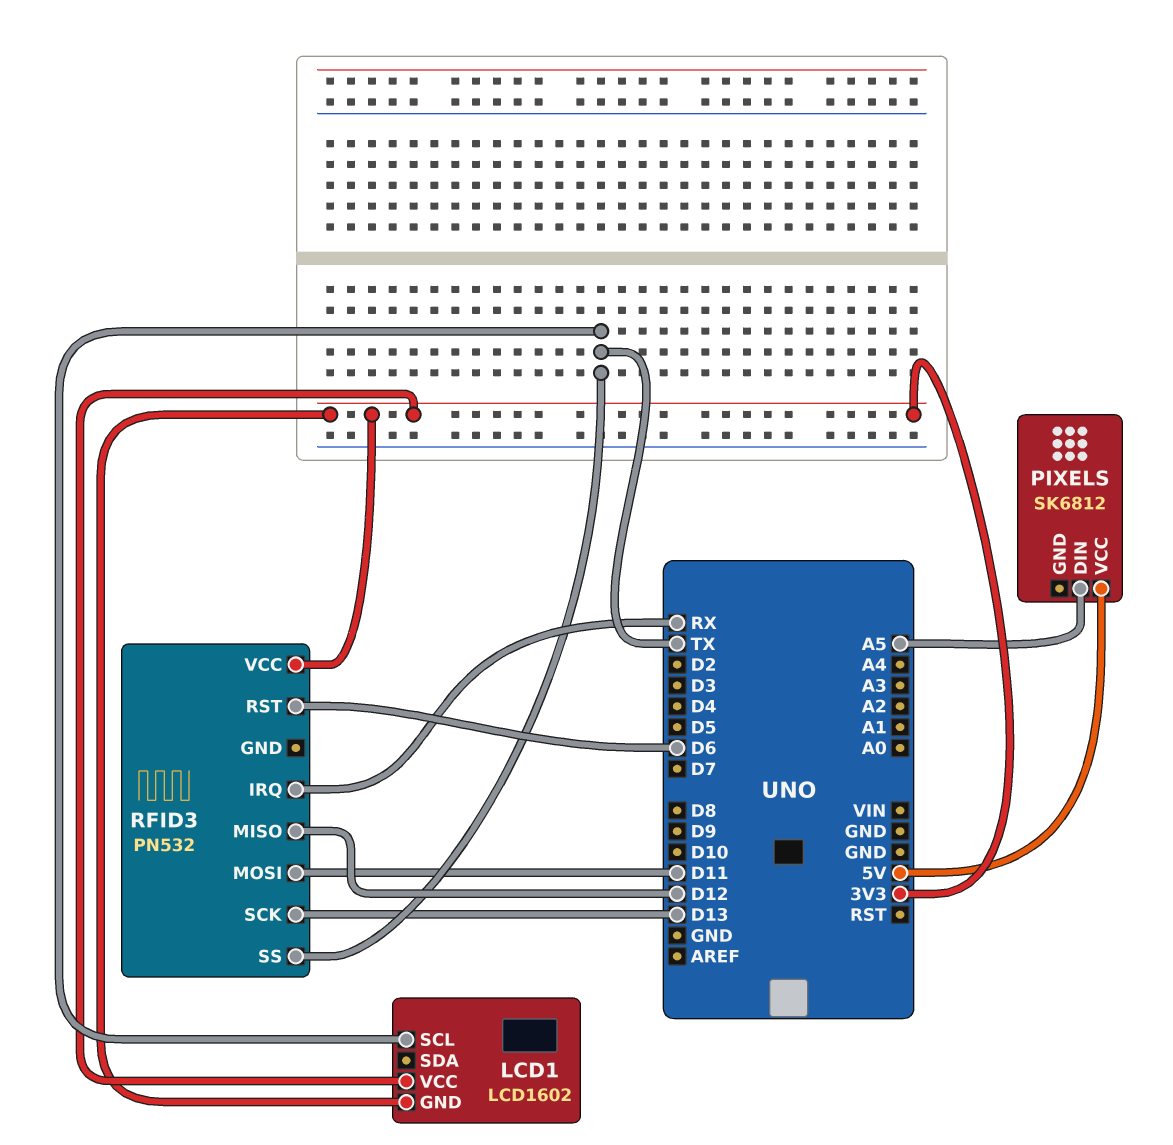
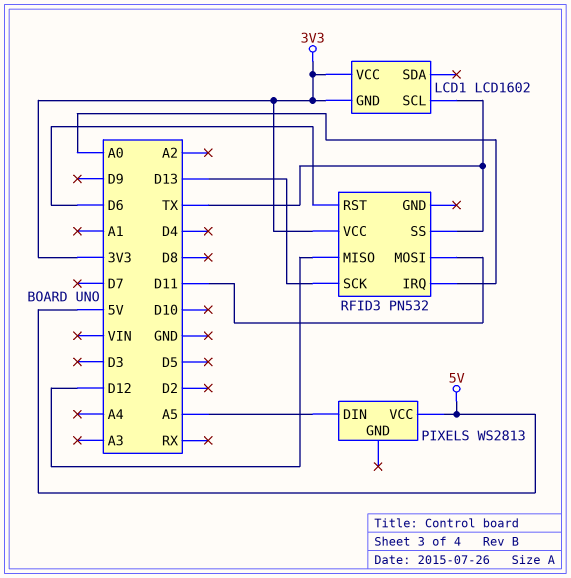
PIXELS: SK6812 -> WS2813
RFID3 pin IRQ: RX -> A0

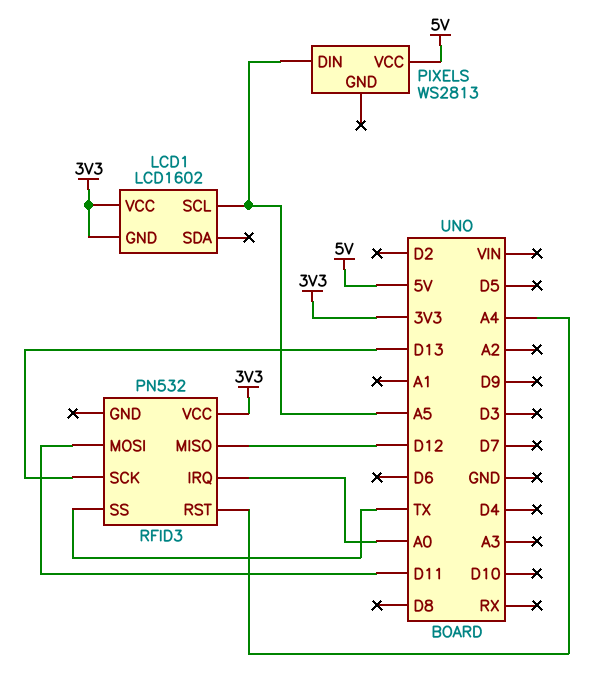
LCD1 pin SCL: TX -> A5
RFID3 pin RST: D6 -> A4

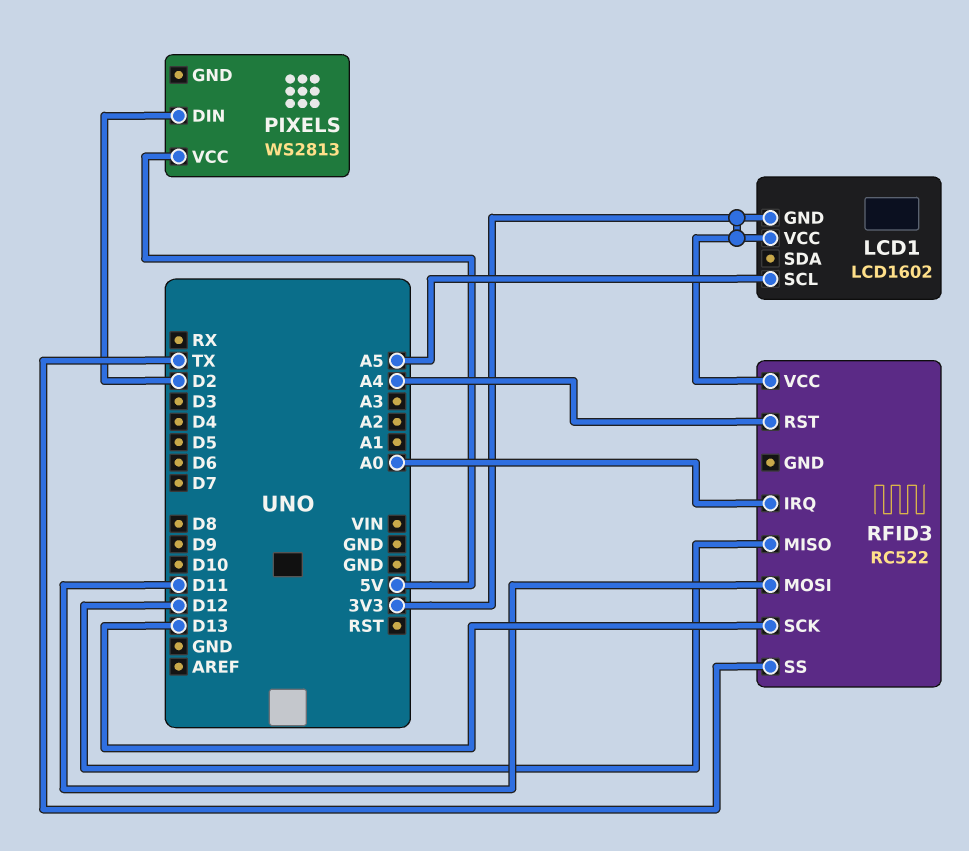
PIXELS pin DIN: A5 -> D2
RFID3: PN532 -> RC522

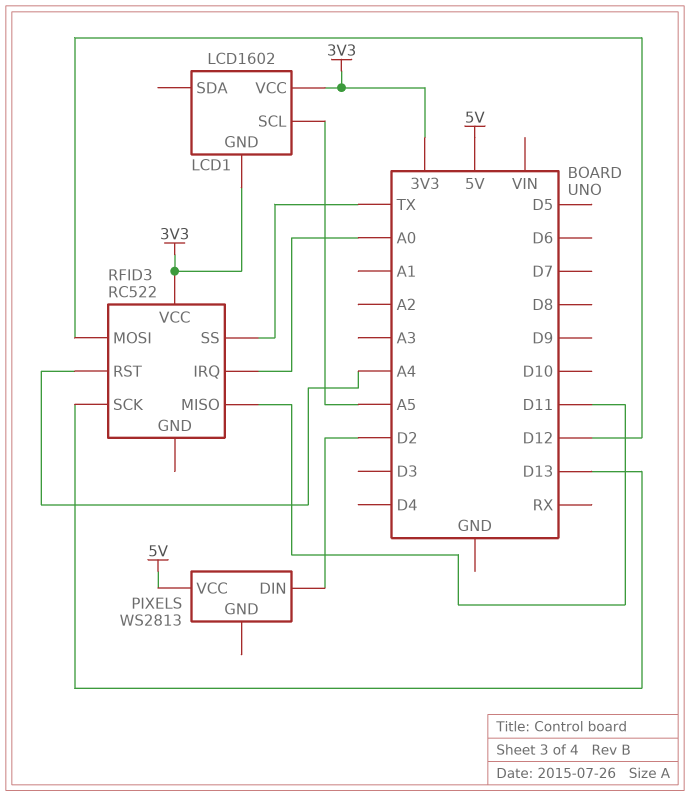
RFID3 pin MISO: D12 -> D11
RFID3 pin MOSI: D11 -> D12

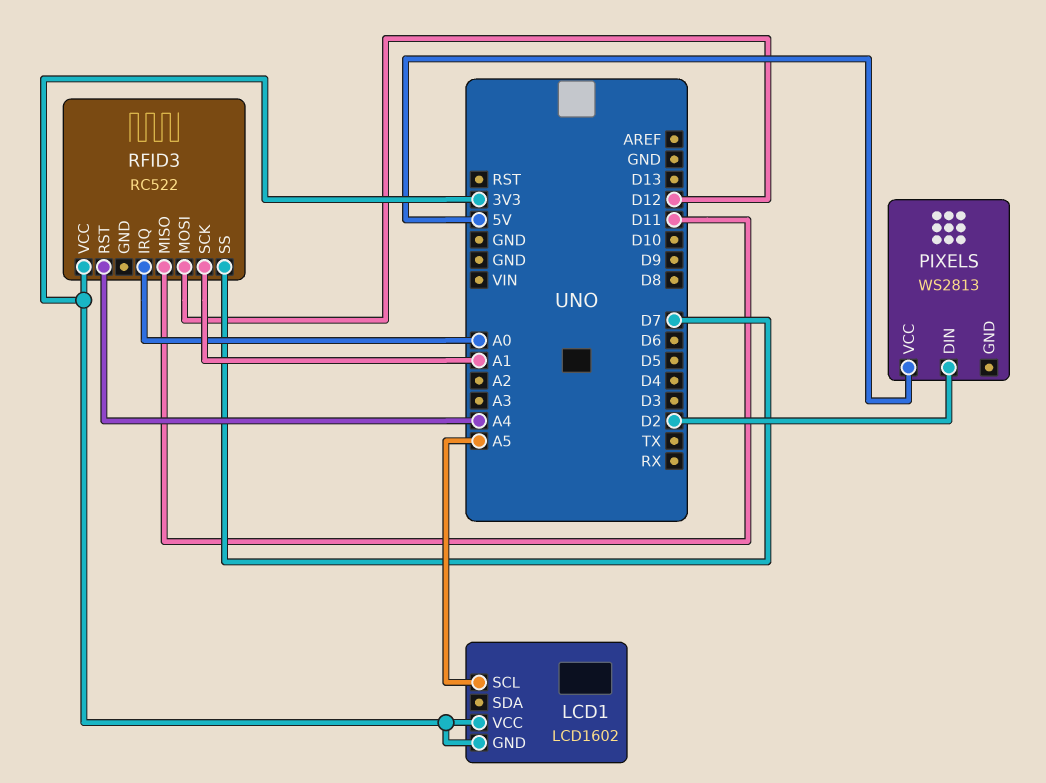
RFID3 pin SCK: D13 -> A1
RFID3 pin SS: TX -> D7

